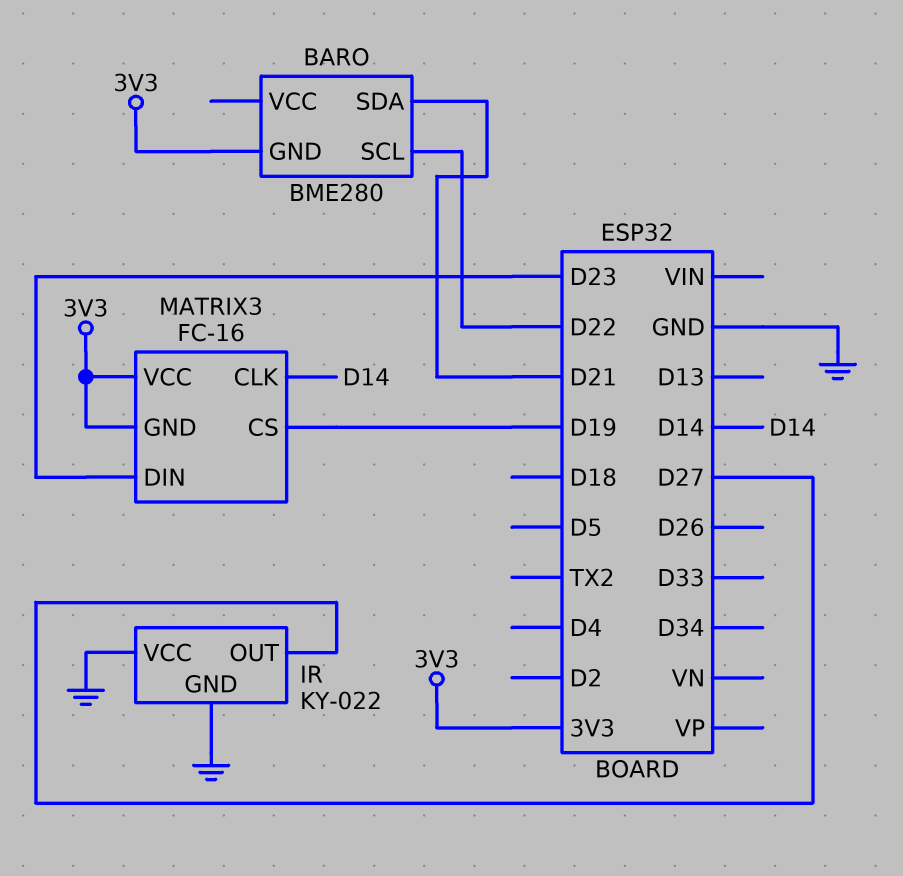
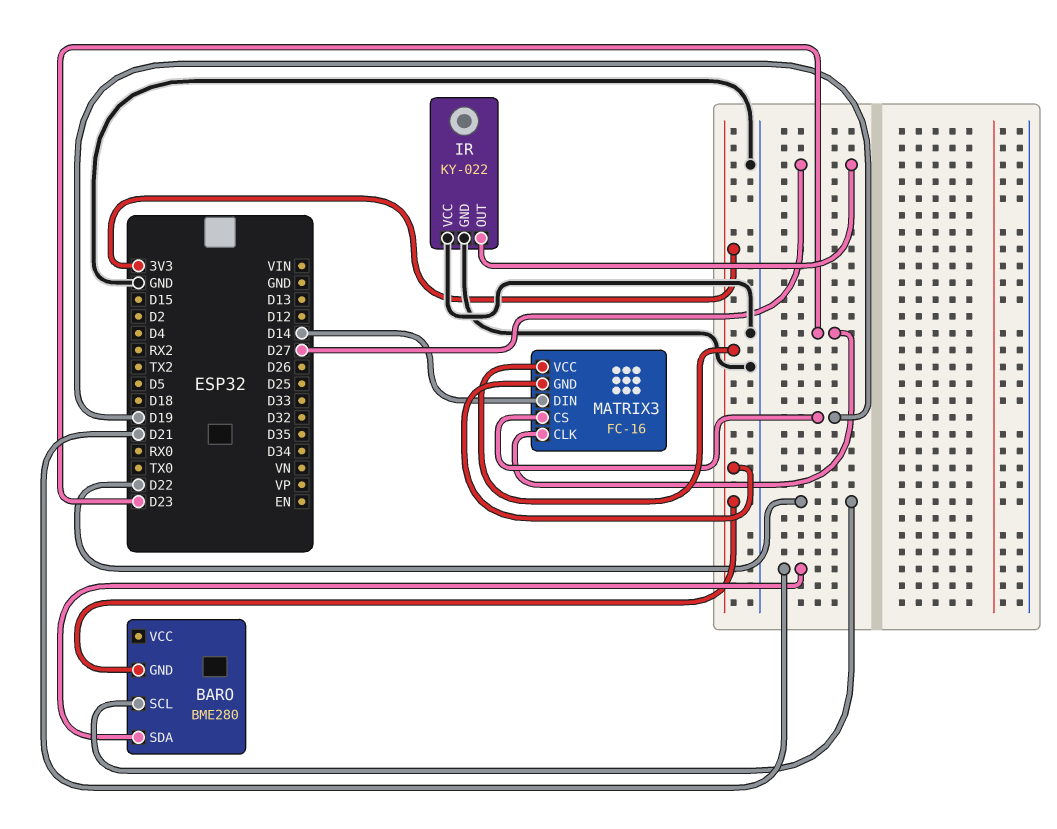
MATRIX3 pin CLK: D14 -> D23
MATRIX3 pin DIN: D23 -> D14

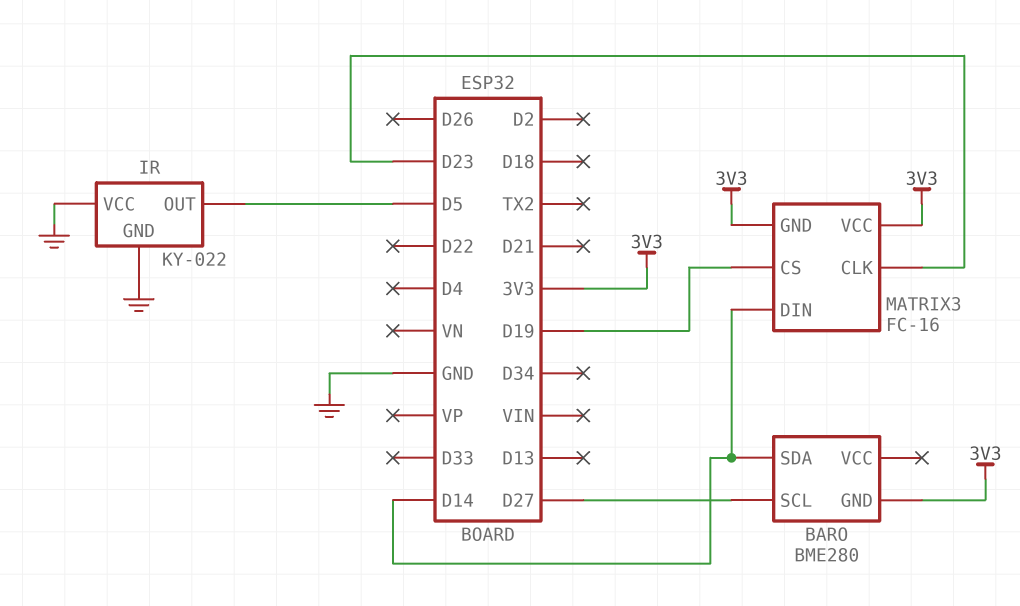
BARO pin SCL: D22 -> D27
BARO pin SDA: D21 -> D14
IR pin OUT: D27 -> D5

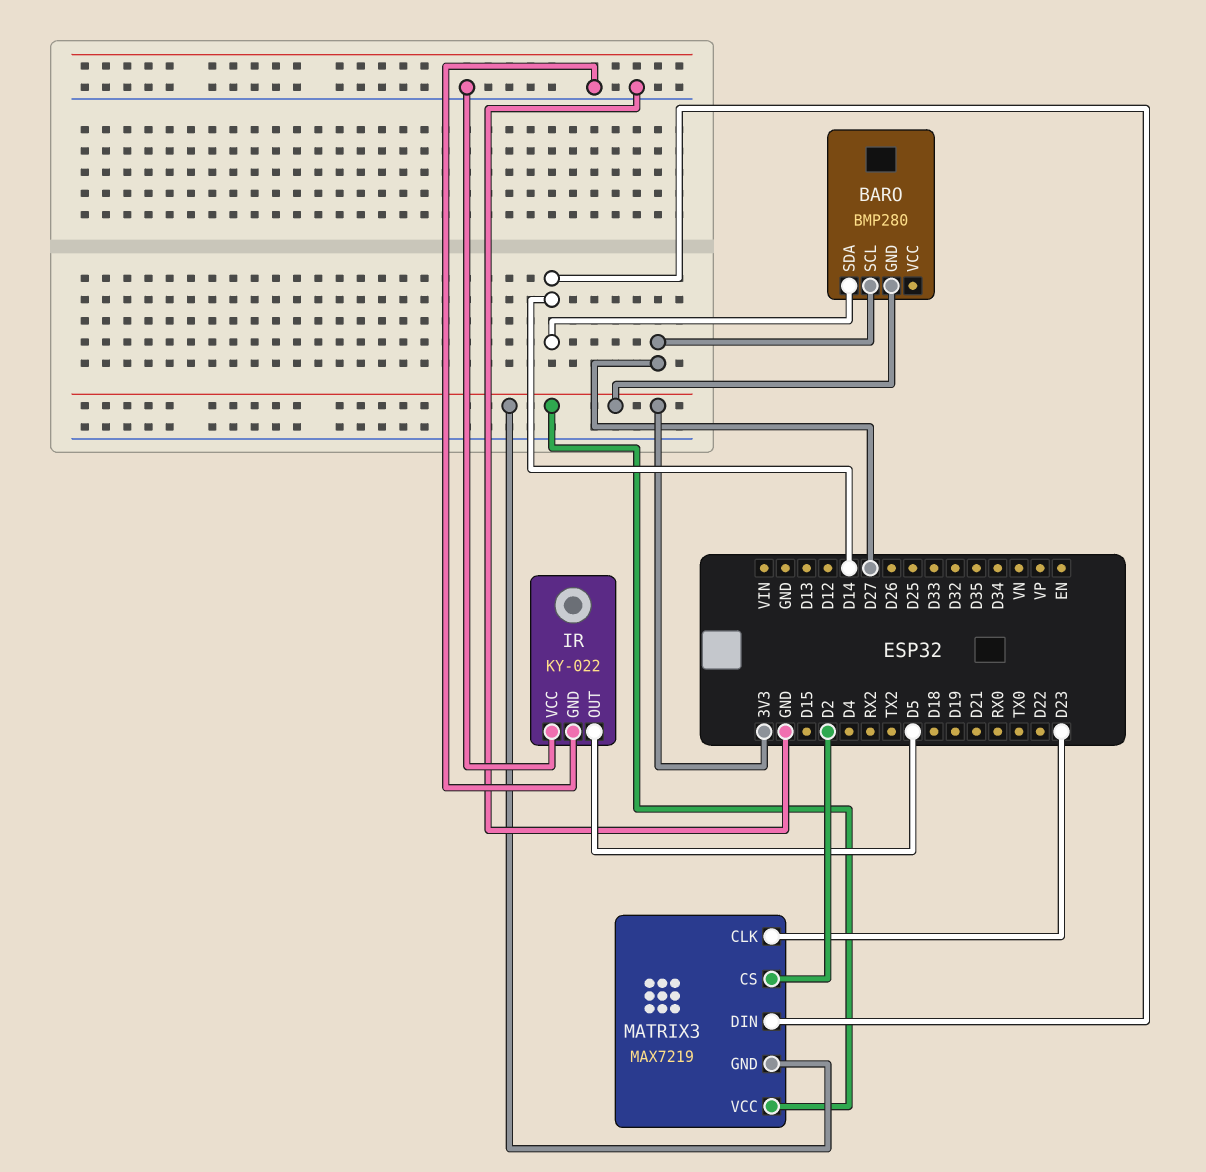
BARO: BME280 -> BMP280
MATRIX3: FC-16 -> MAX7219
MATRIX3 pin CS: D19 -> D2

